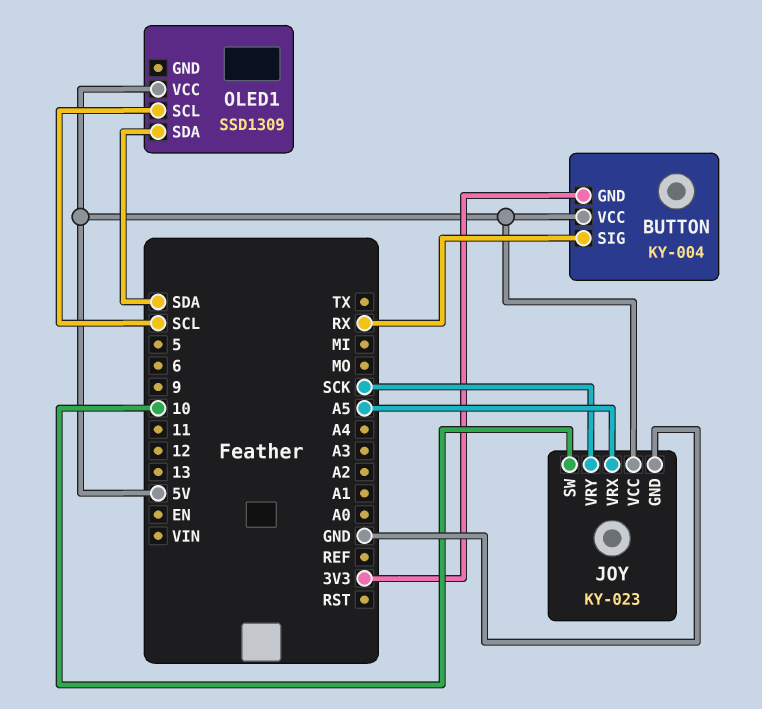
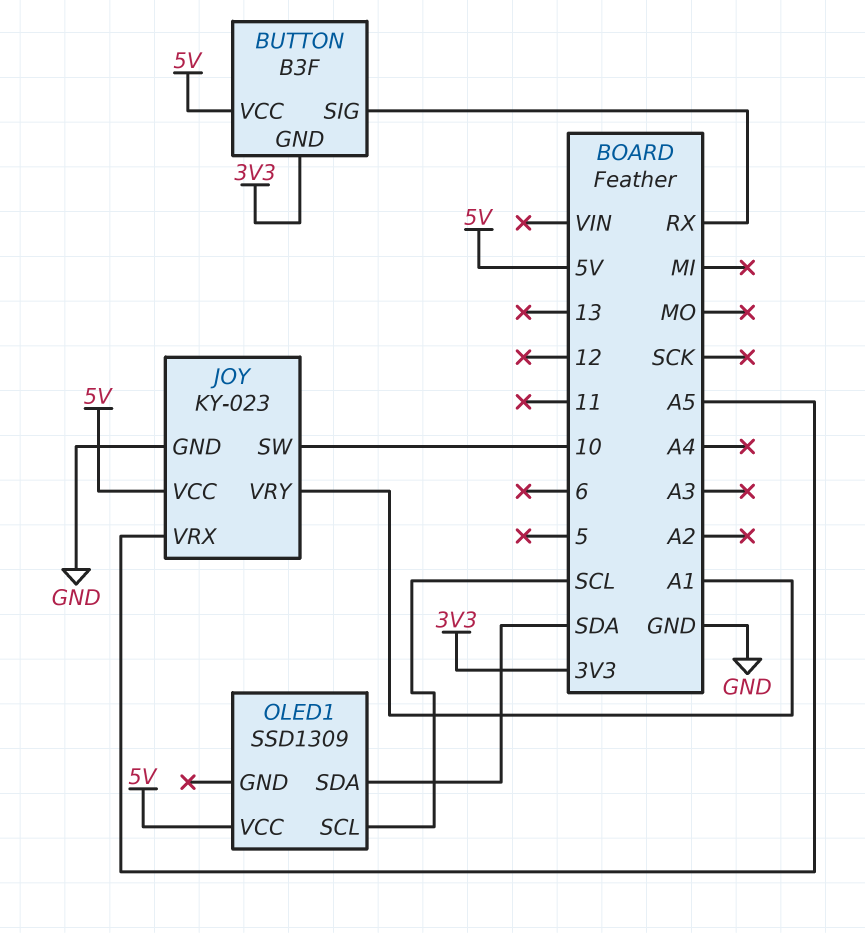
BUTTON: KY-004 -> B3F
JOY pin VRY: SCK -> A1

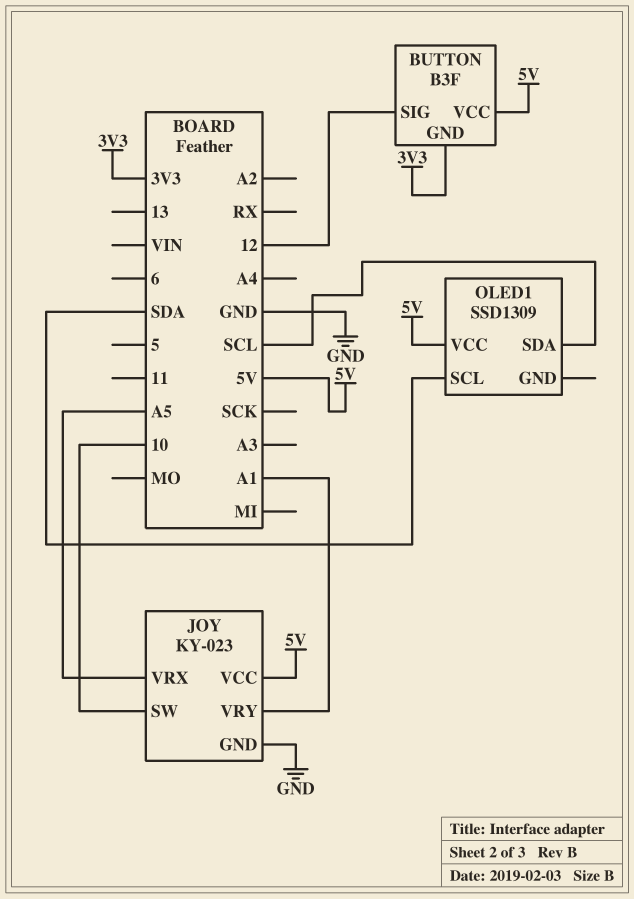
BUTTON pin SIG: RX -> 12
OLED1 pin SCL: SCL -> SDA
OLED1 pin SDA: SDA -> SCL

